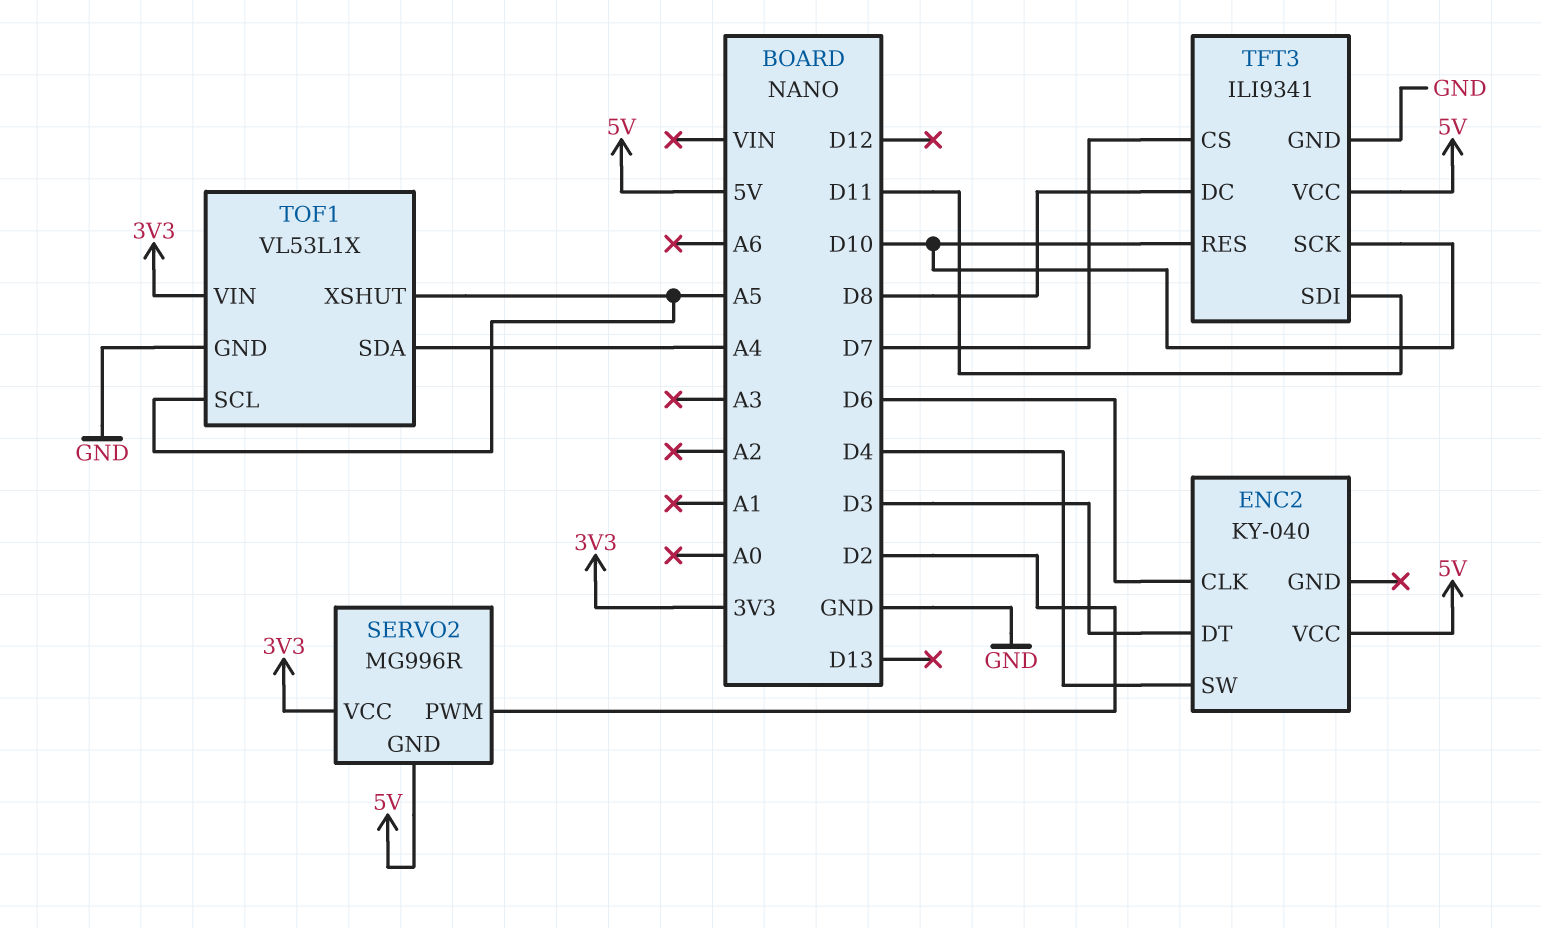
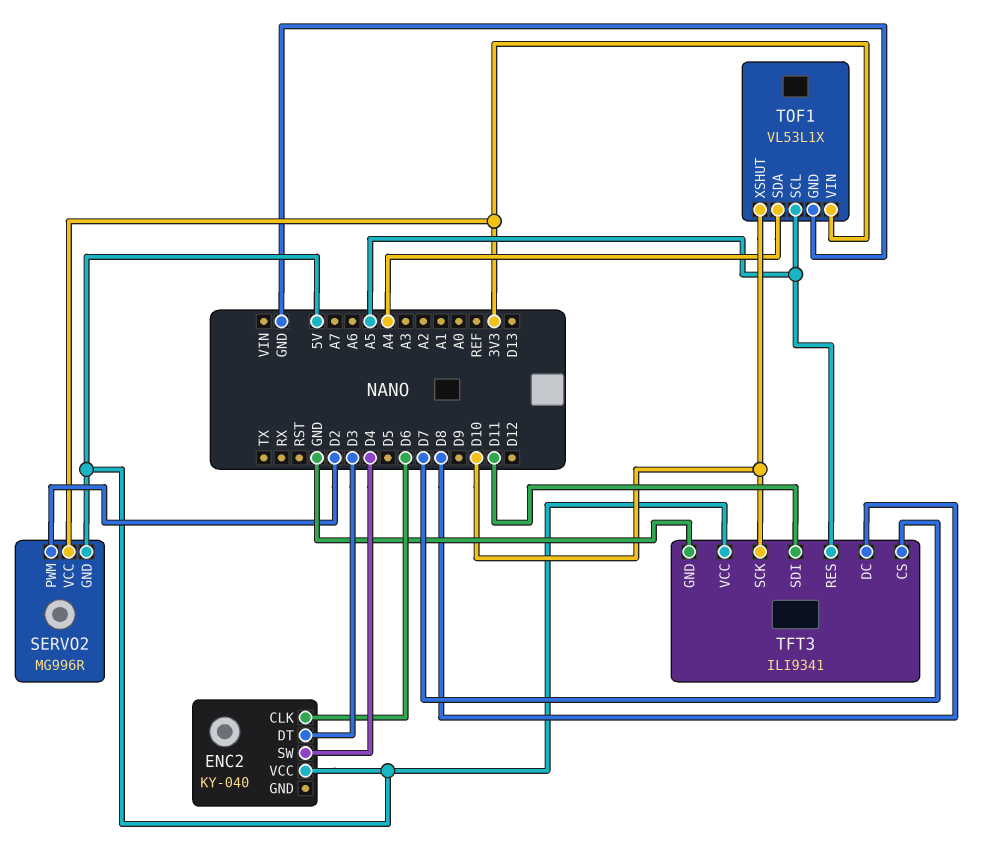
TFT3 pin RES: D10 -> A5
TOF1 pin XSHUT: A5 -> D10

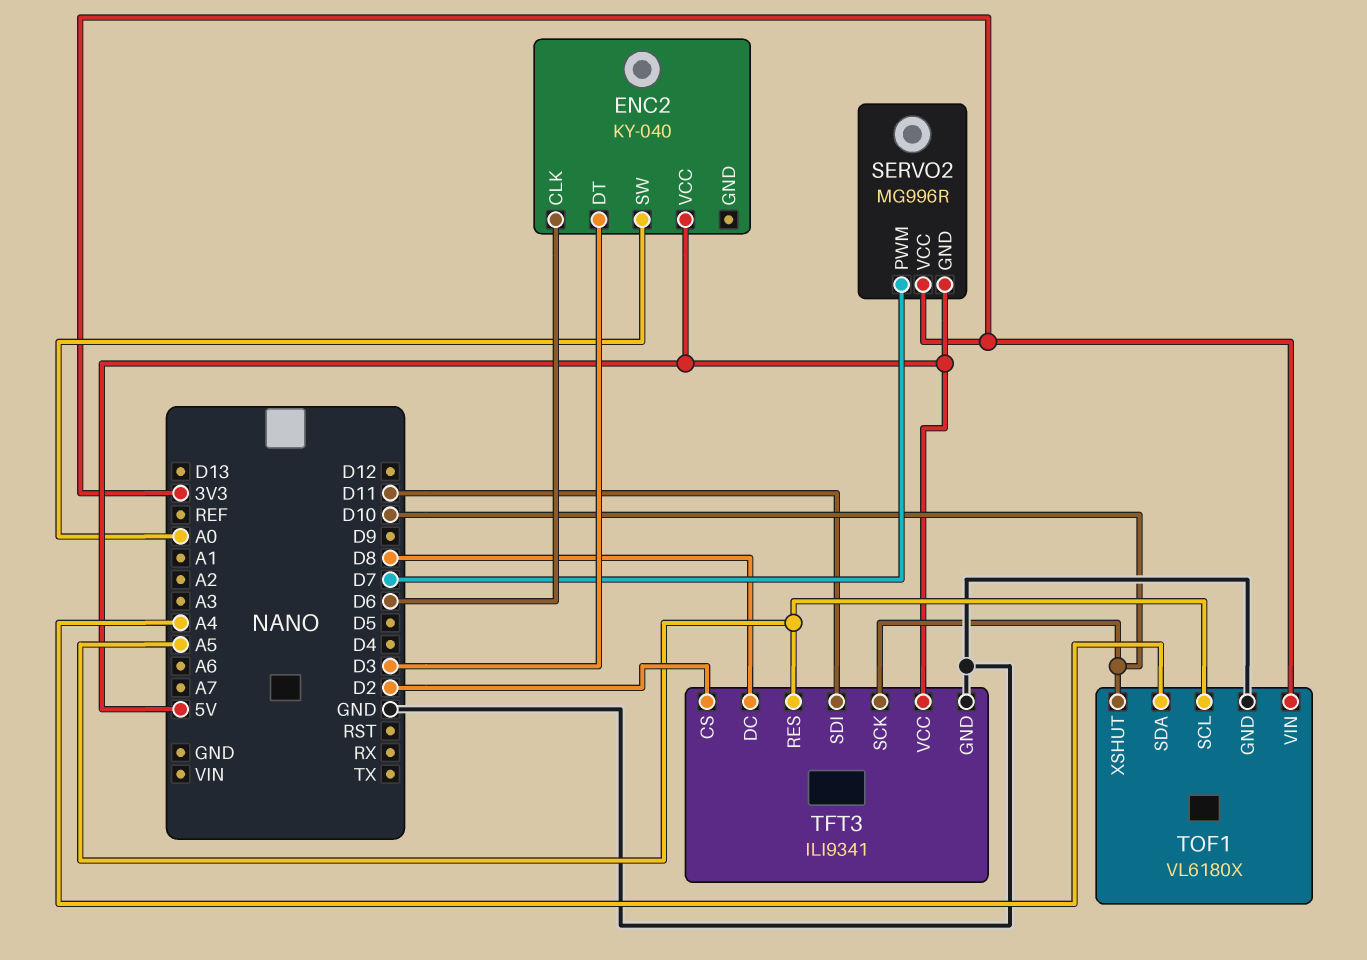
ENC2 pin SW: D4 -> A0
SERVO2 pin PWM: D2 -> D7
TFT3 pin CS: D7 -> D2
TOF1: VL53L1X -> VL6180X

